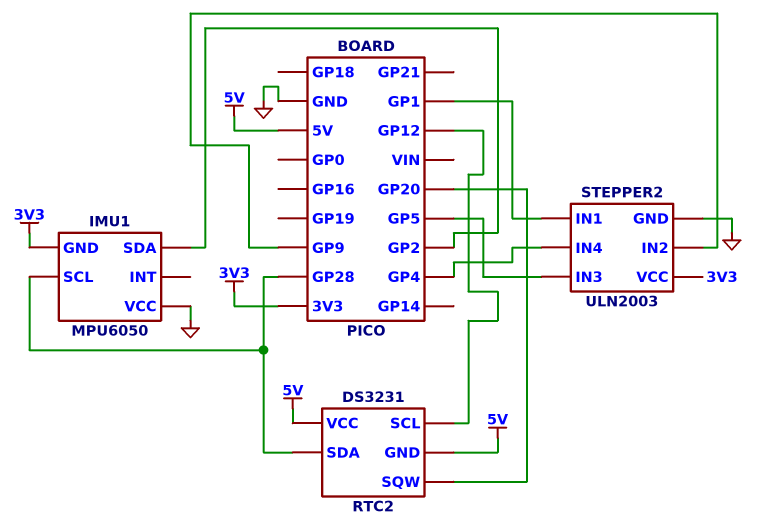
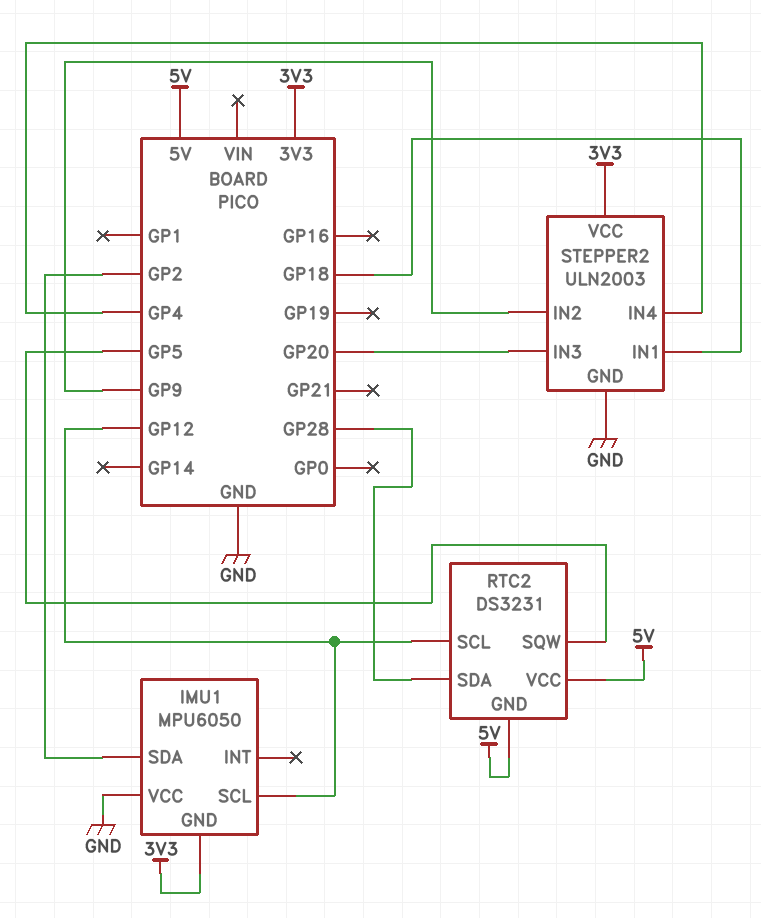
IMU1 pin SCL: GP28 -> GP12
RTC2 pin SQW: GP20 -> GP5
STEPPER2 pin IN1: GP1 -> GP18
STEPPER2 pin IN3: GP5 -> GP20

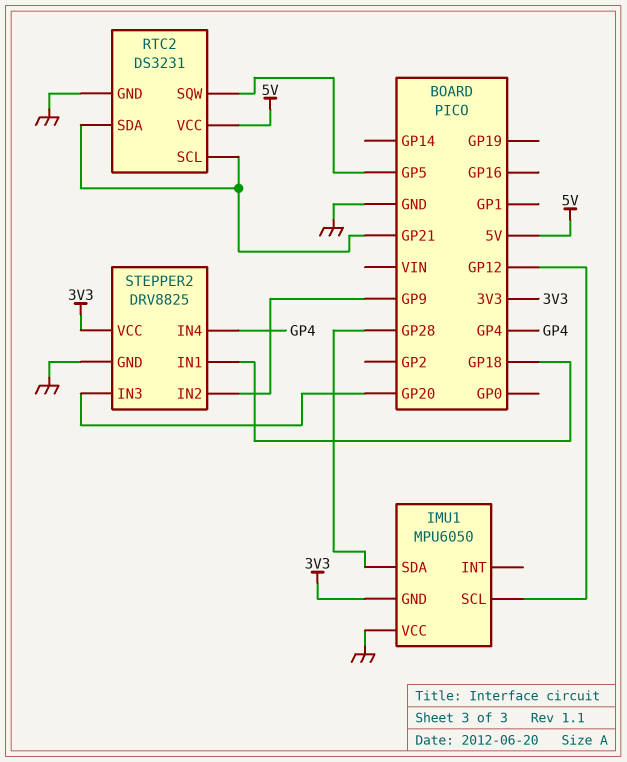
IMU1 pin SDA: GP2 -> GP28
RTC2 pin GND: 5V -> GND
RTC2 pin SCL: GP12 -> GP21
RTC2 pin SDA: GP28 -> GP21
STEPPER2: ULN2003 -> DRV8825

